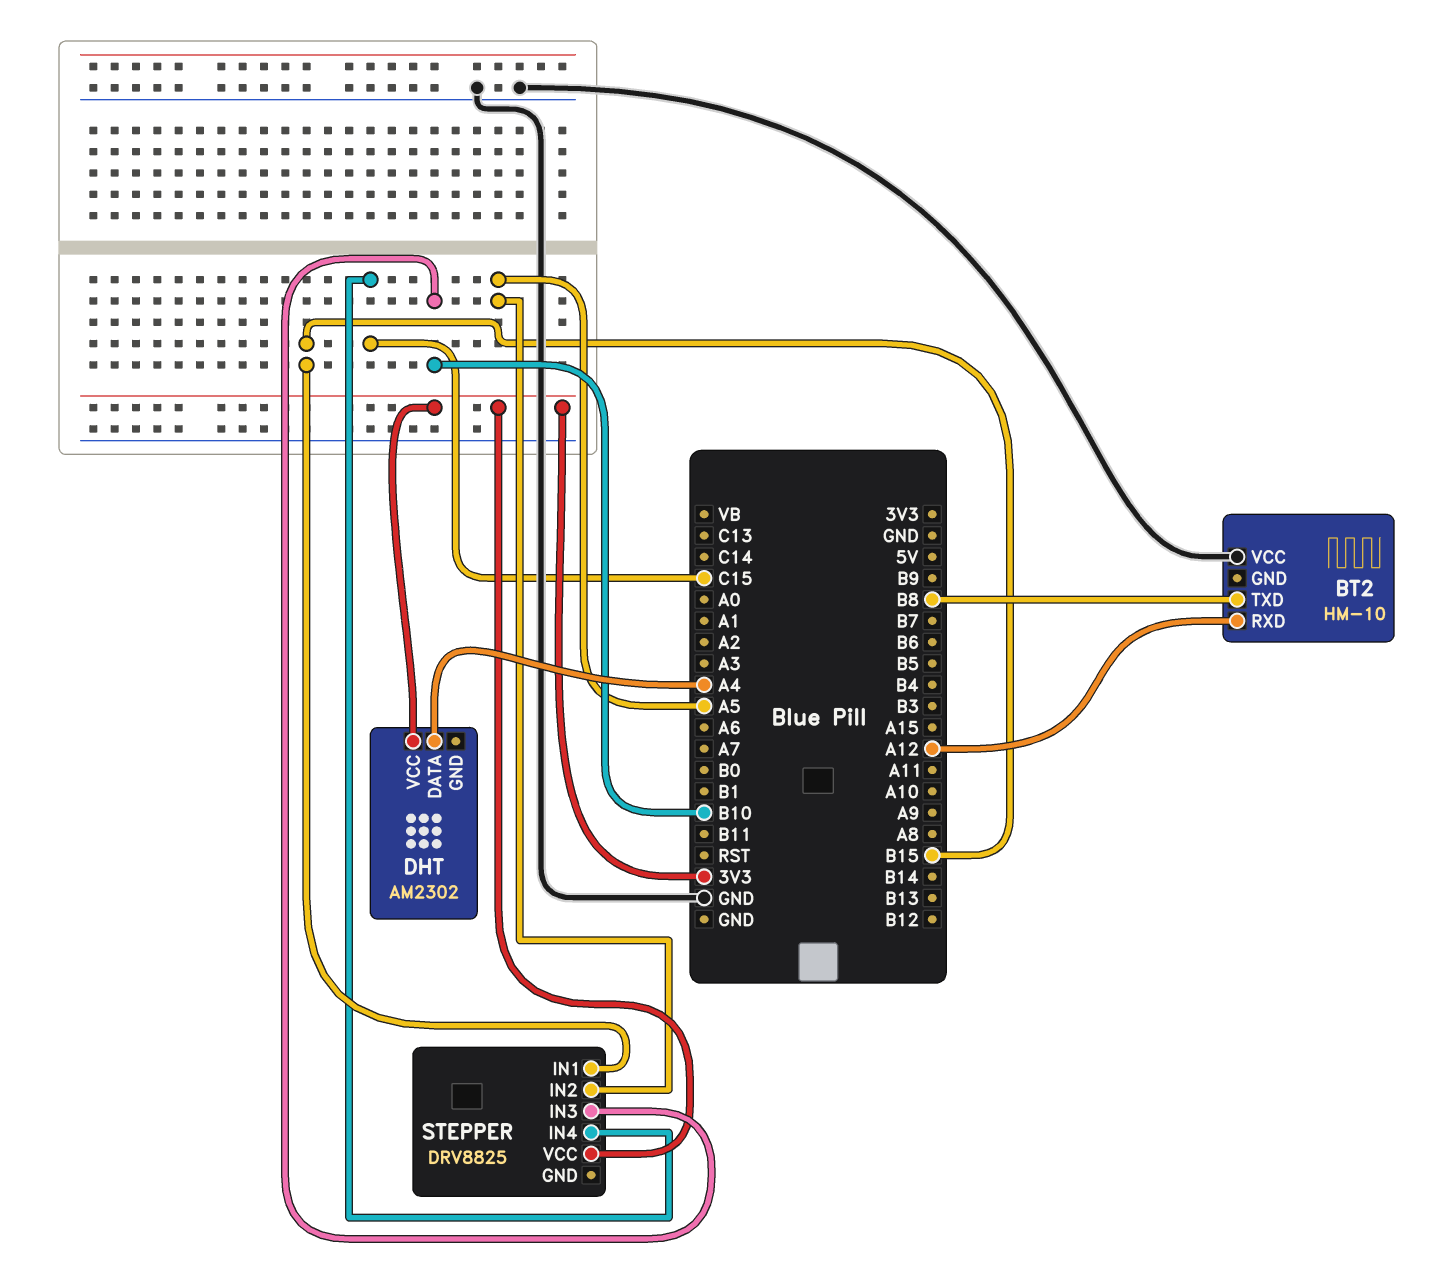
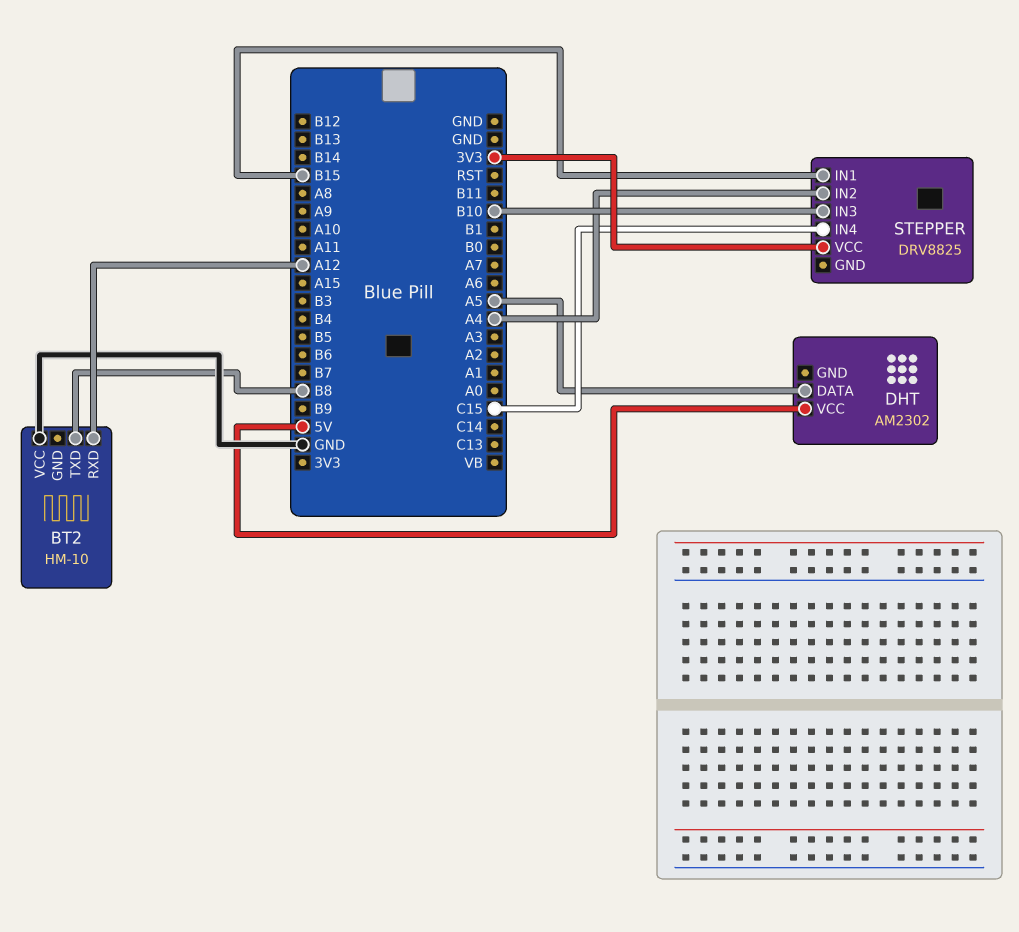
DHT pin DATA: A4 -> A5
DHT pin VCC: 3V3 -> 5V
STEPPER pin IN2: A5 -> A4

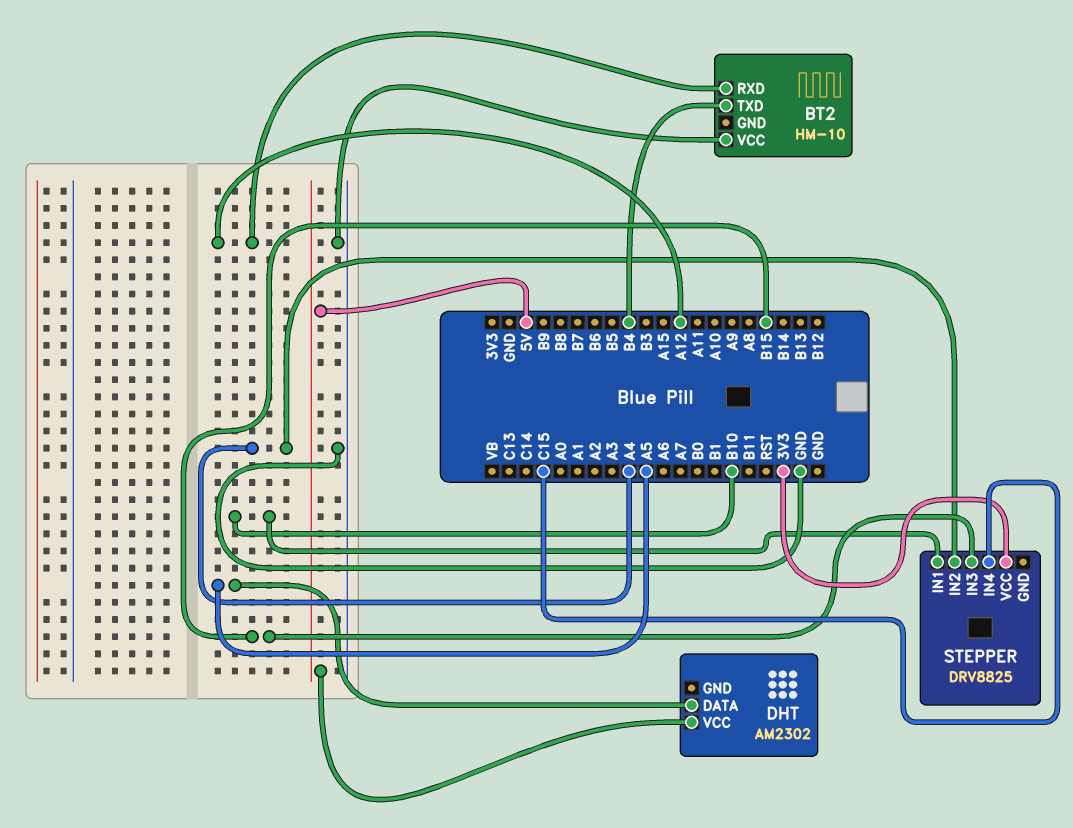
BT2 pin TXD: B8 -> B4
STEPPER pin IN1: B15 -> B10
STEPPER pin IN3: B10 -> B15

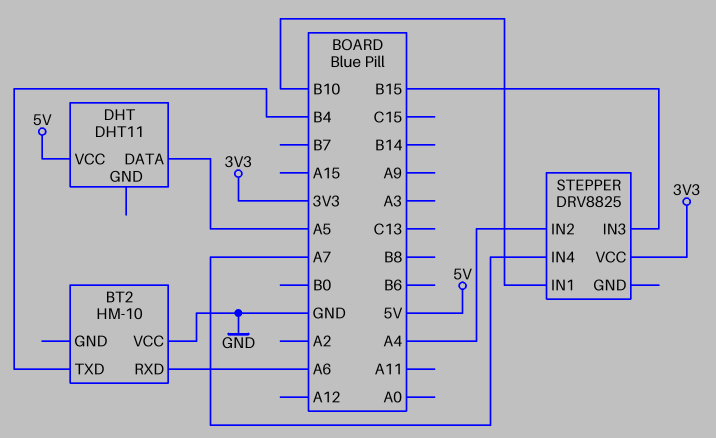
BT2 pin RXD: A12 -> A6
DHT: AM2302 -> DHT11
STEPPER pin IN4: C15 -> A7

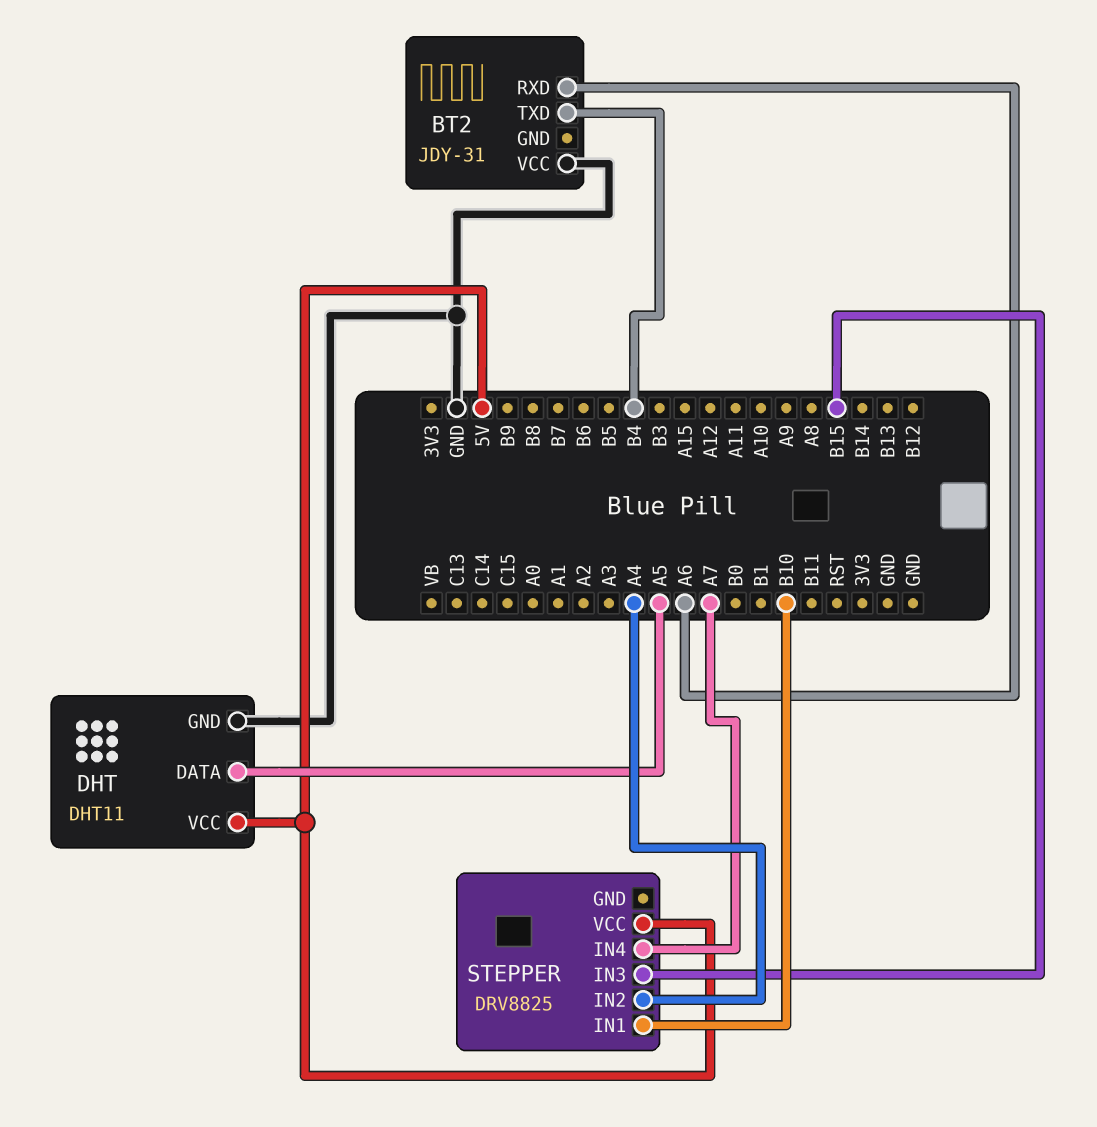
BT2: HM-10 -> JDY-31
DHT pin GND: none -> GND
STEPPER pin VCC: 3V3 -> 5V

